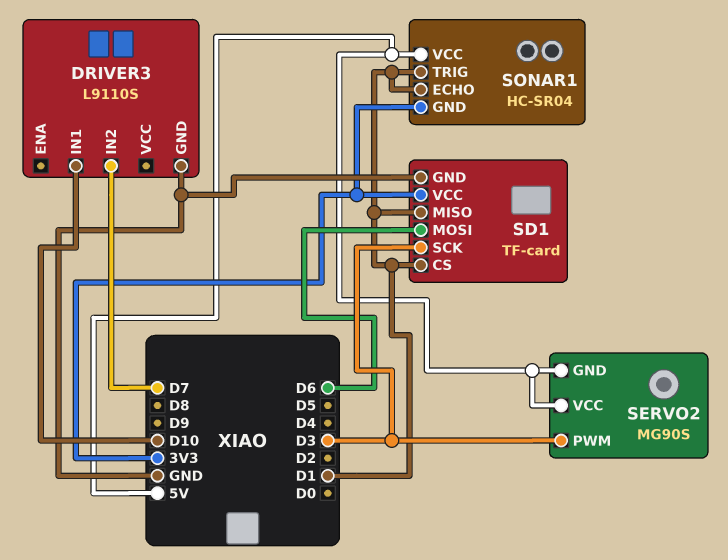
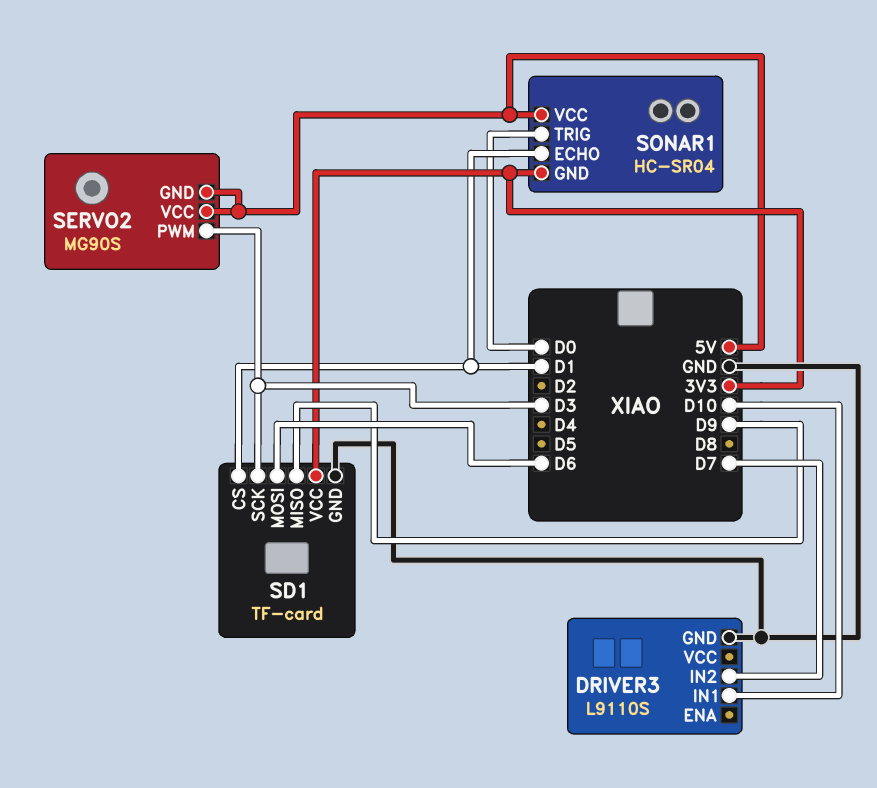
SD1 pin MISO: D1 -> D9
SONAR1 pin TRIG: D1 -> D0

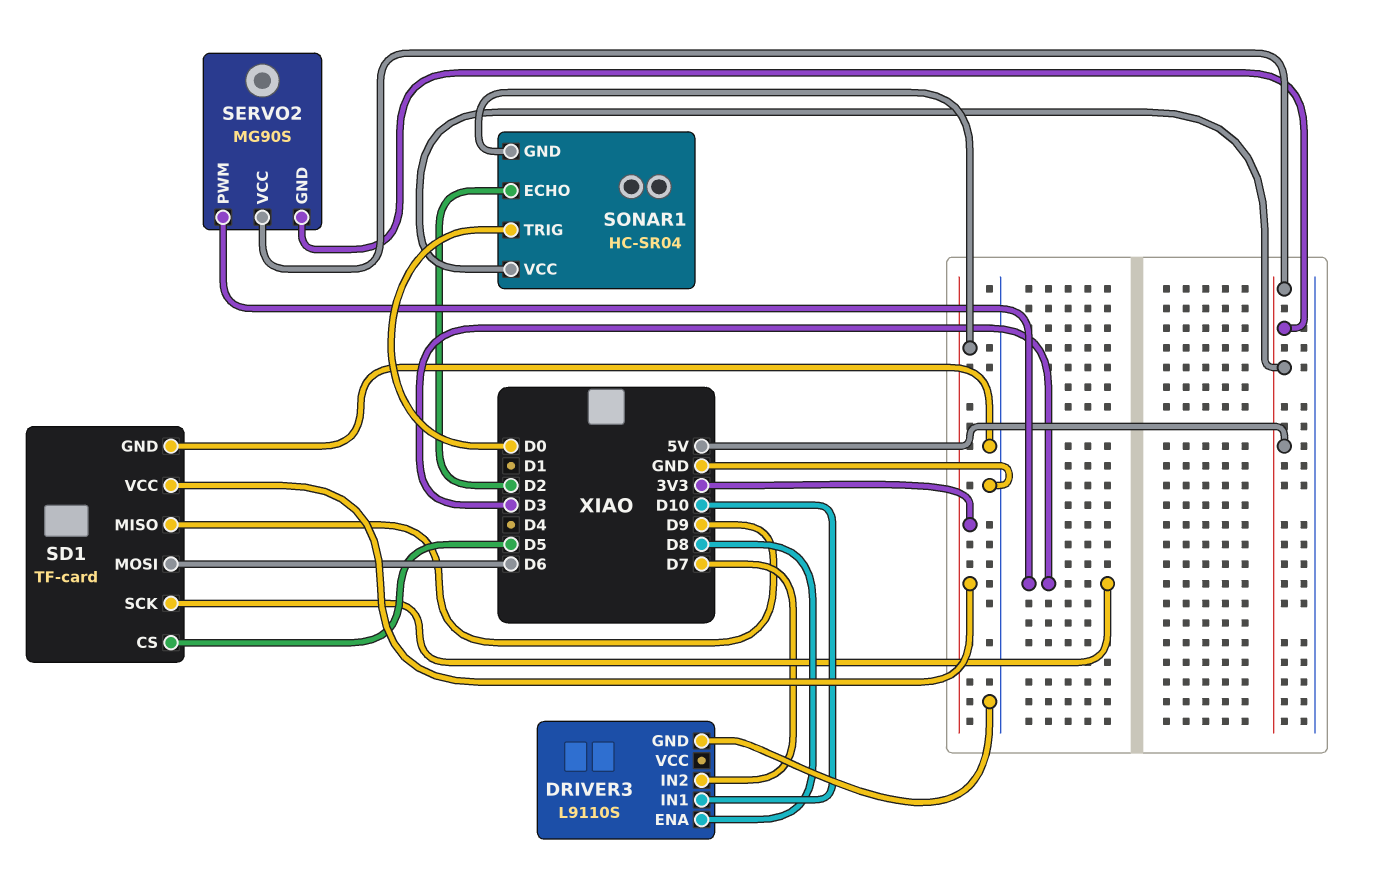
DRIVER3 pin ENA: none -> D8
SD1 pin CS: D1 -> D5
SONAR1 pin ECHO: D1 -> D2

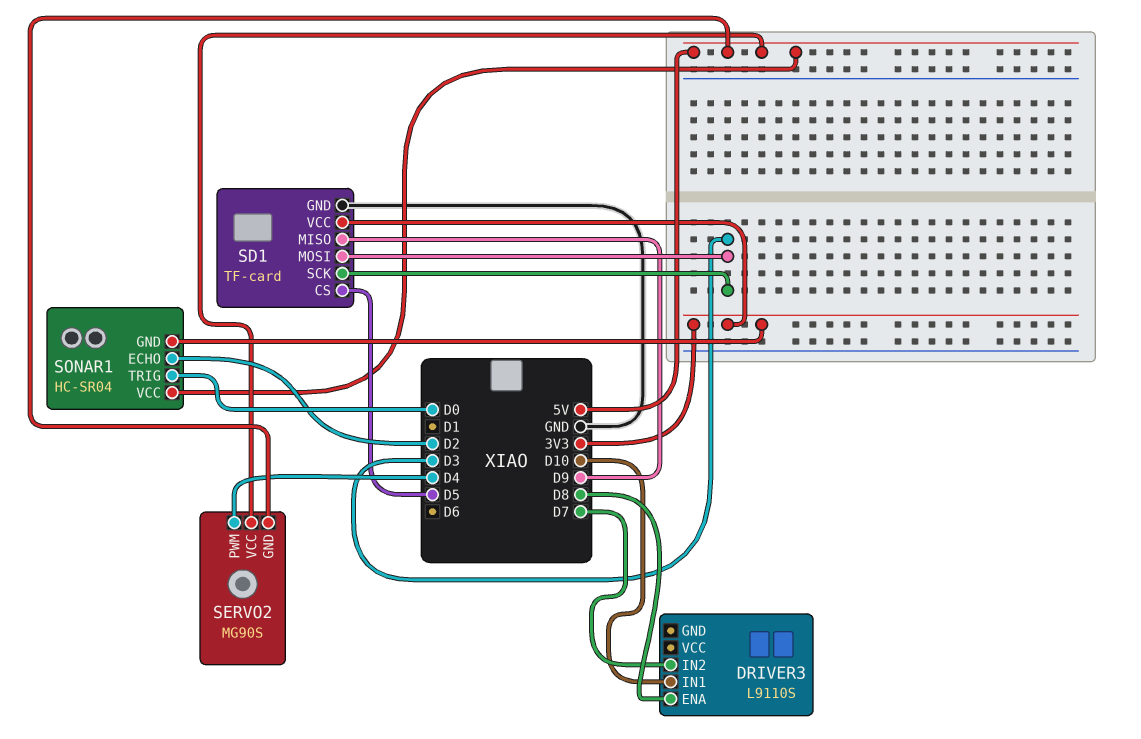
DRIVER3 pin GND: GND -> none
SD1 pin MOSI: D6 -> D3
SERVO2 pin PWM: D3 -> D4

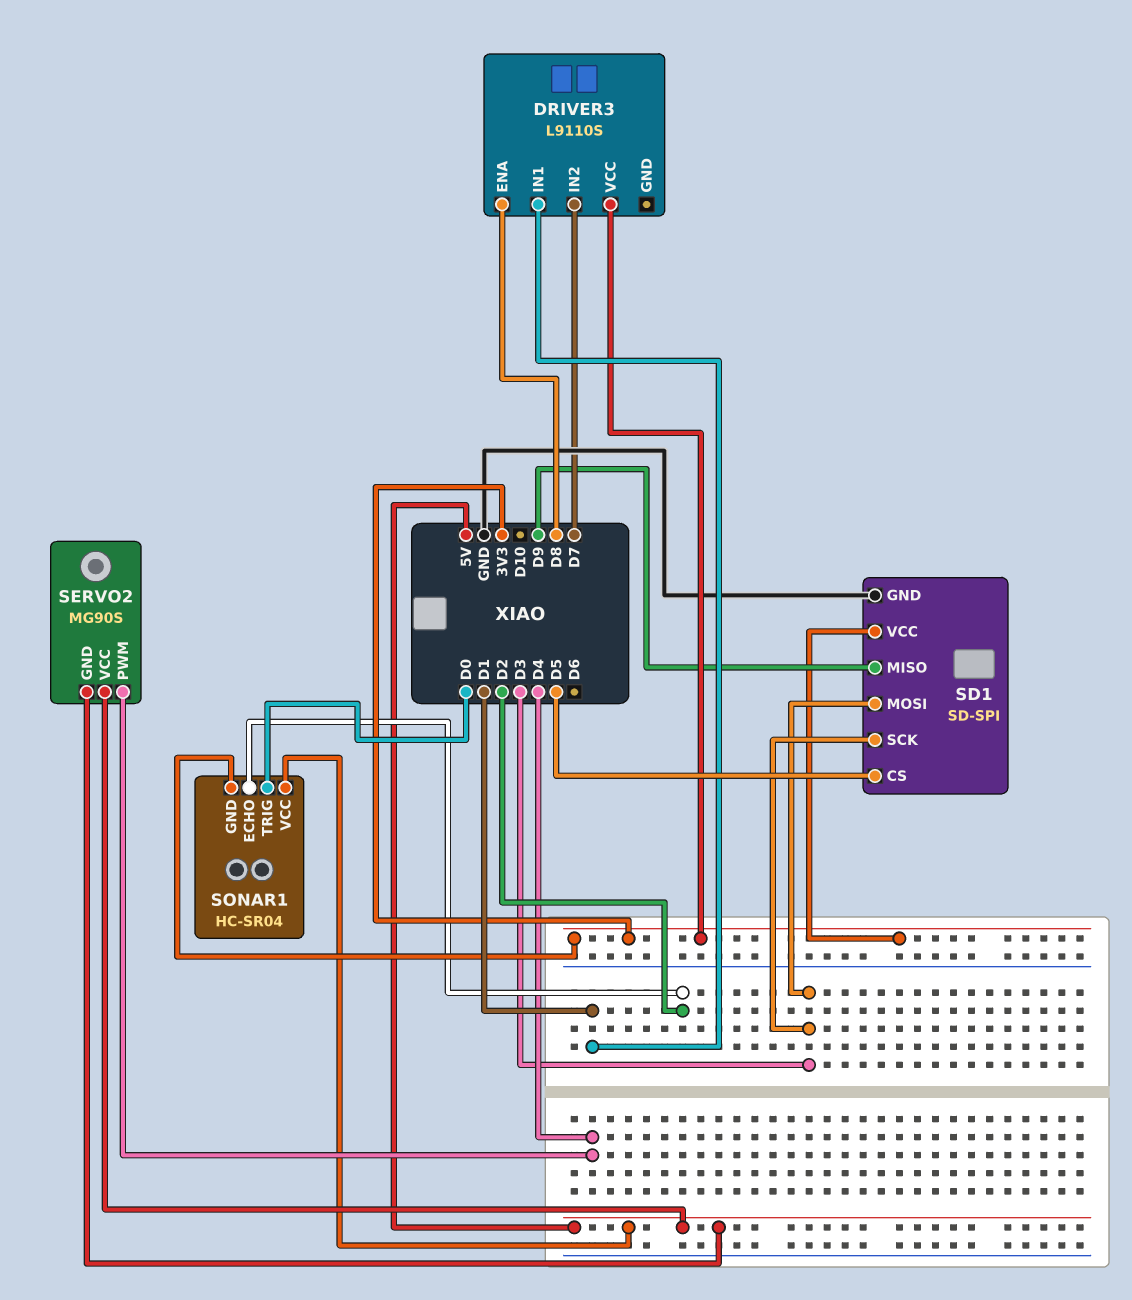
DRIVER3 pin IN1: D10 -> D1
DRIVER3 pin VCC: none -> 3V3
SD1: TF-card -> SD-SPI

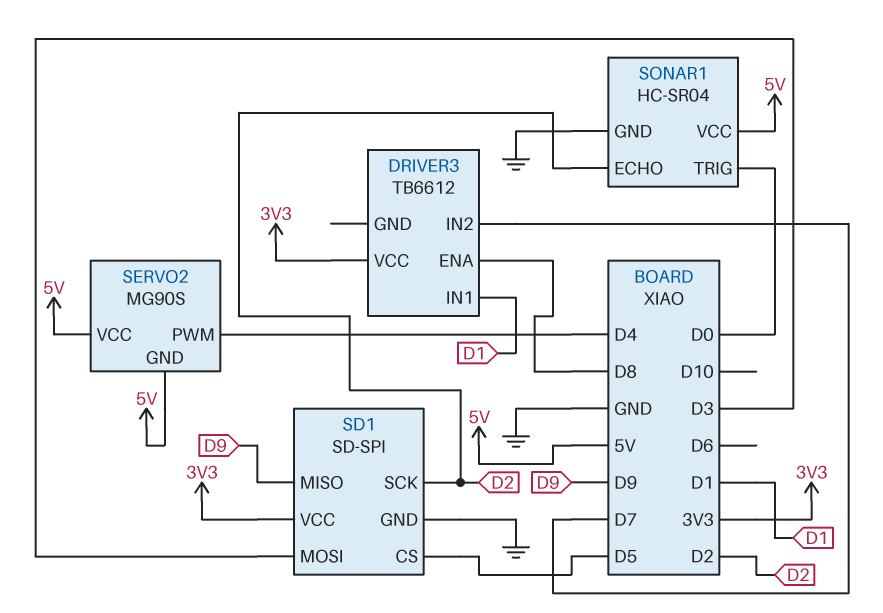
DRIVER3: L9110S -> TB6612
SD1 pin SCK: D3 -> D2
SONAR1 pin GND: 3V3 -> GND

